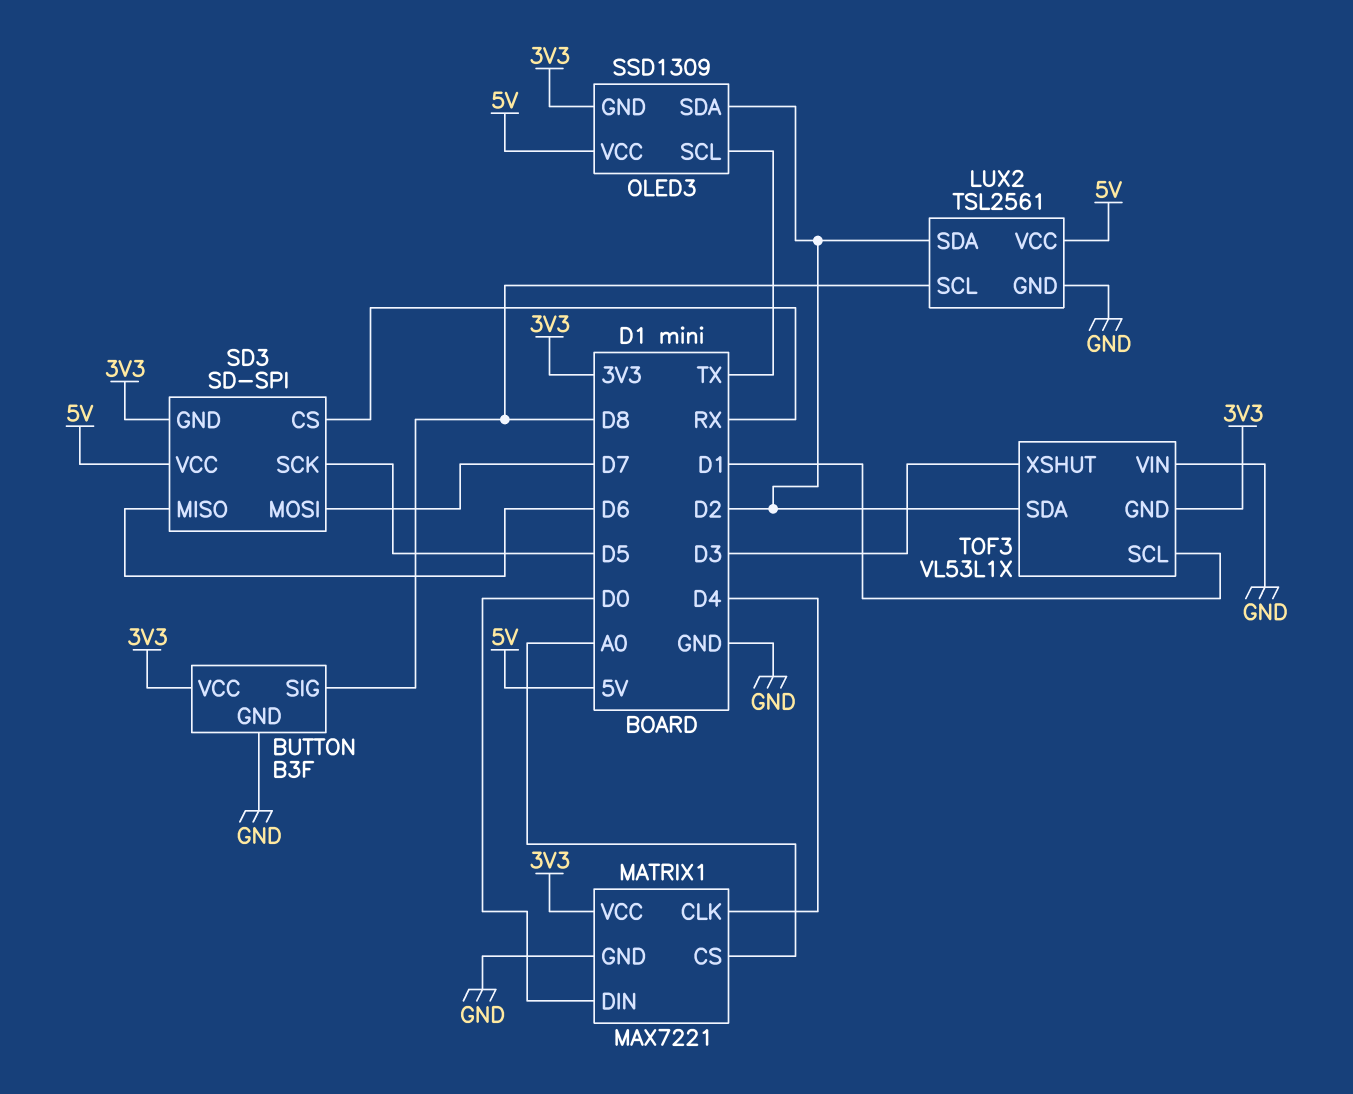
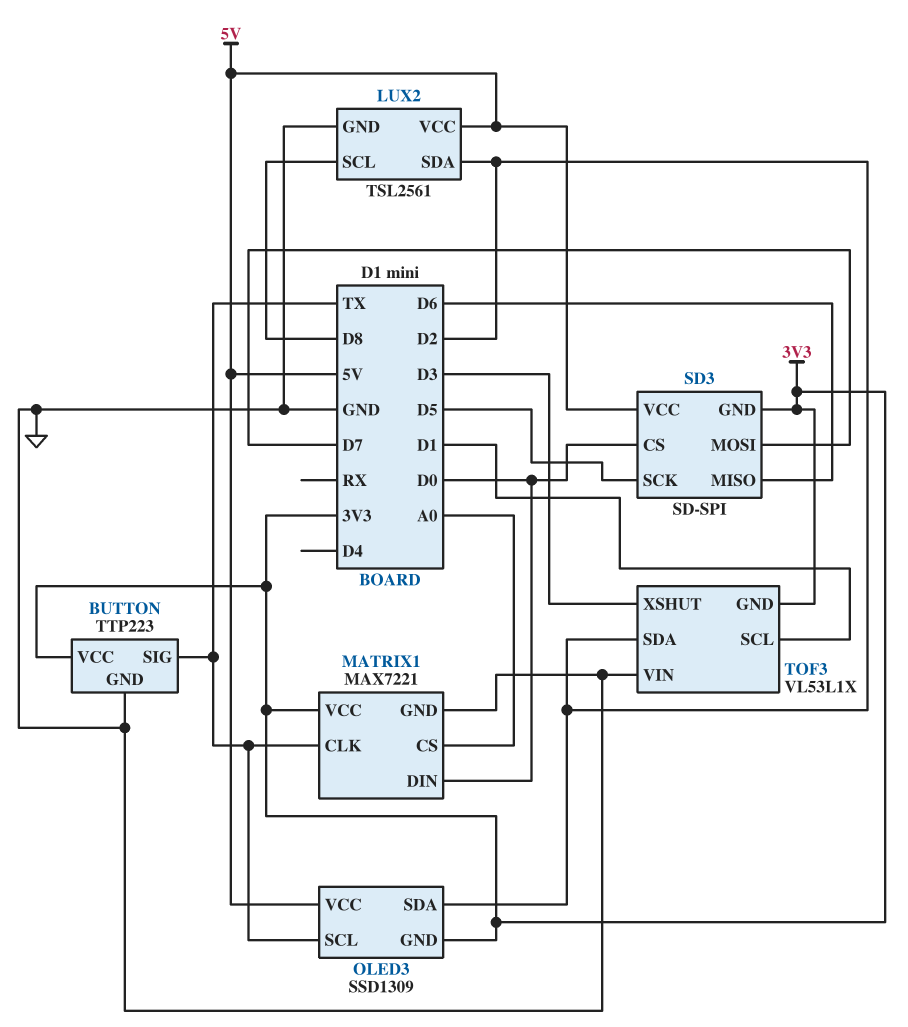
BUTTON: B3F -> TTP223
BUTTON pin SIG: D8 -> TX
MATRIX1 pin CLK: D4 -> TX
SD3 pin CS: RX -> D0

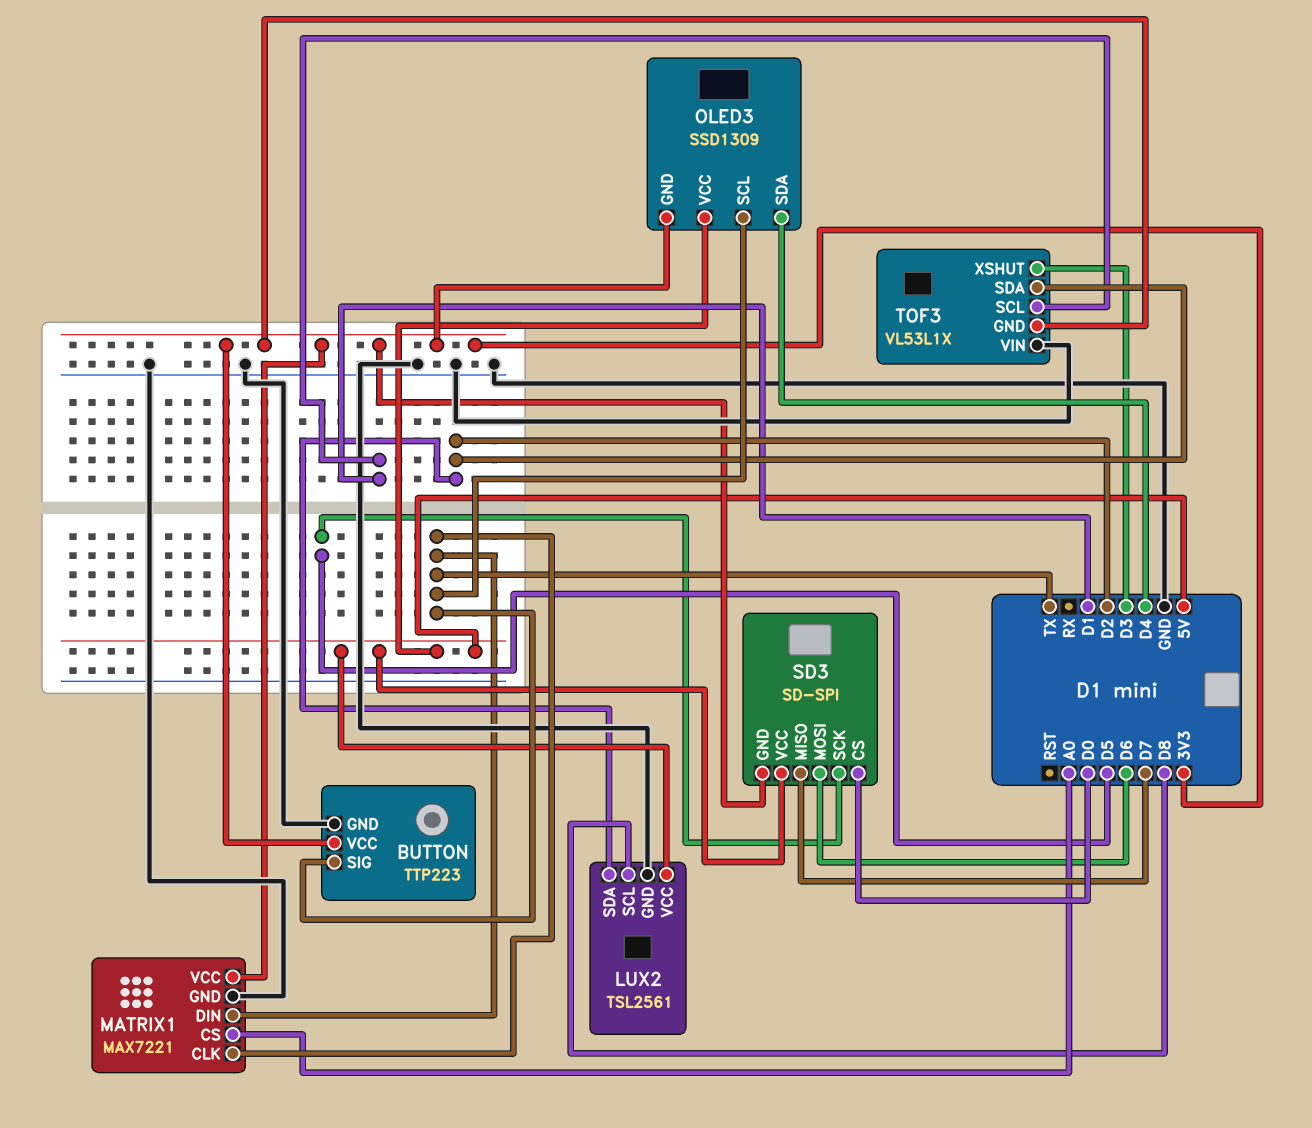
MATRIX1 pin DIN: D0 -> TX
OLED3 pin SDA: D2 -> D4
SD3 pin MISO: D6 -> D7
SD3 pin MOSI: D7 -> D6

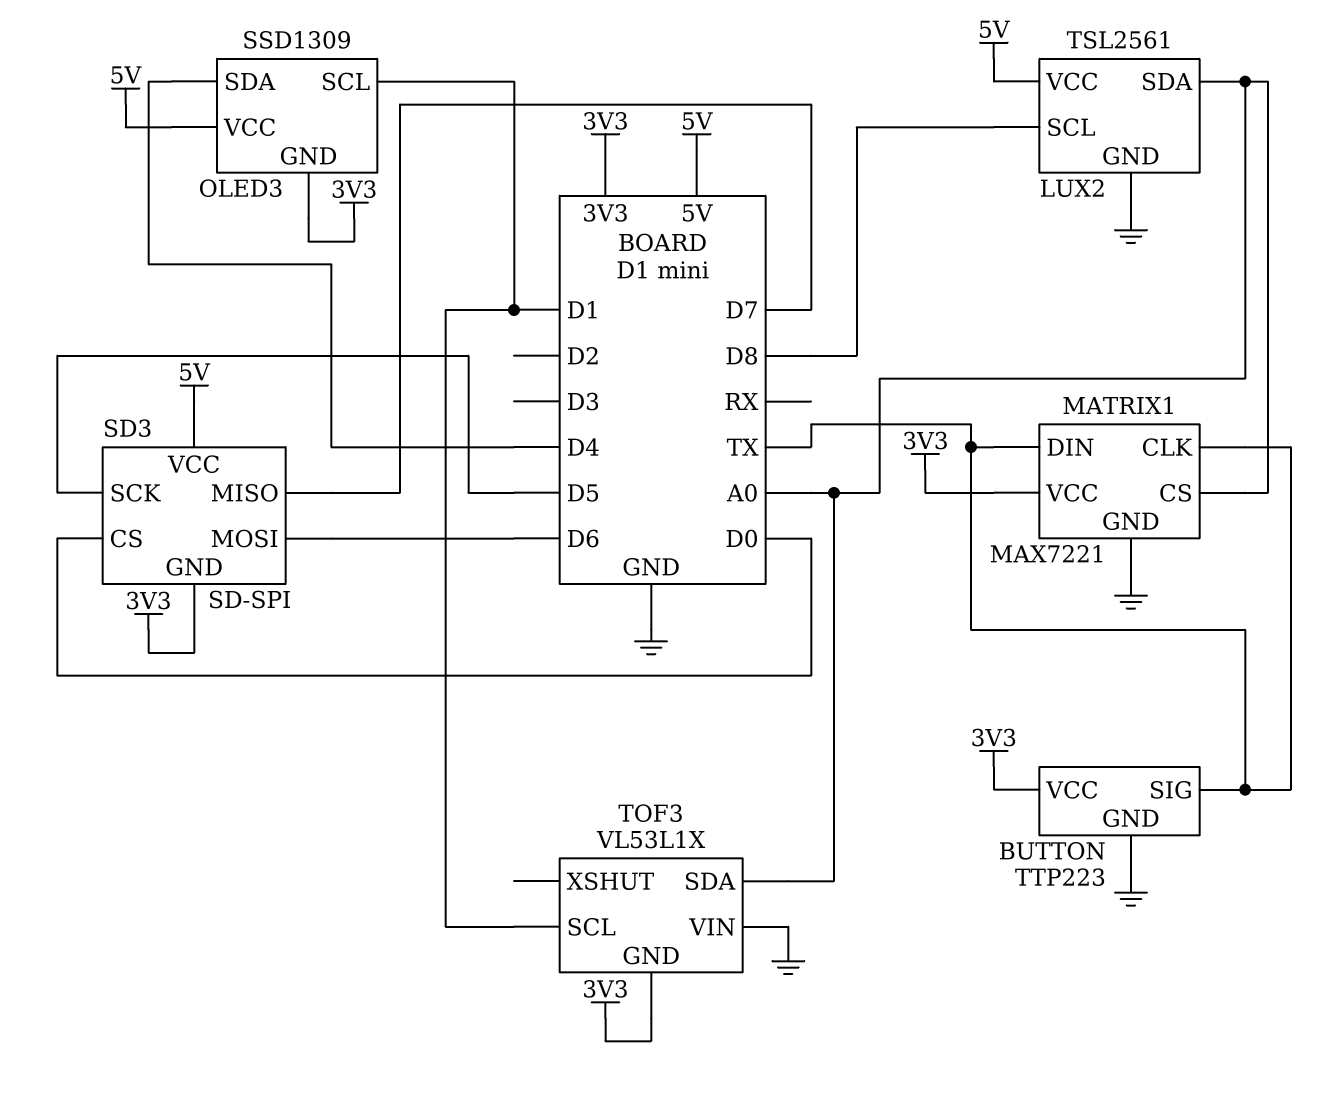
LUX2 pin SDA: D2 -> A0
OLED3 pin SCL: TX -> D1
TOF3 pin SDA: D2 -> A0
TOF3 pin XSHUT: D3 -> none

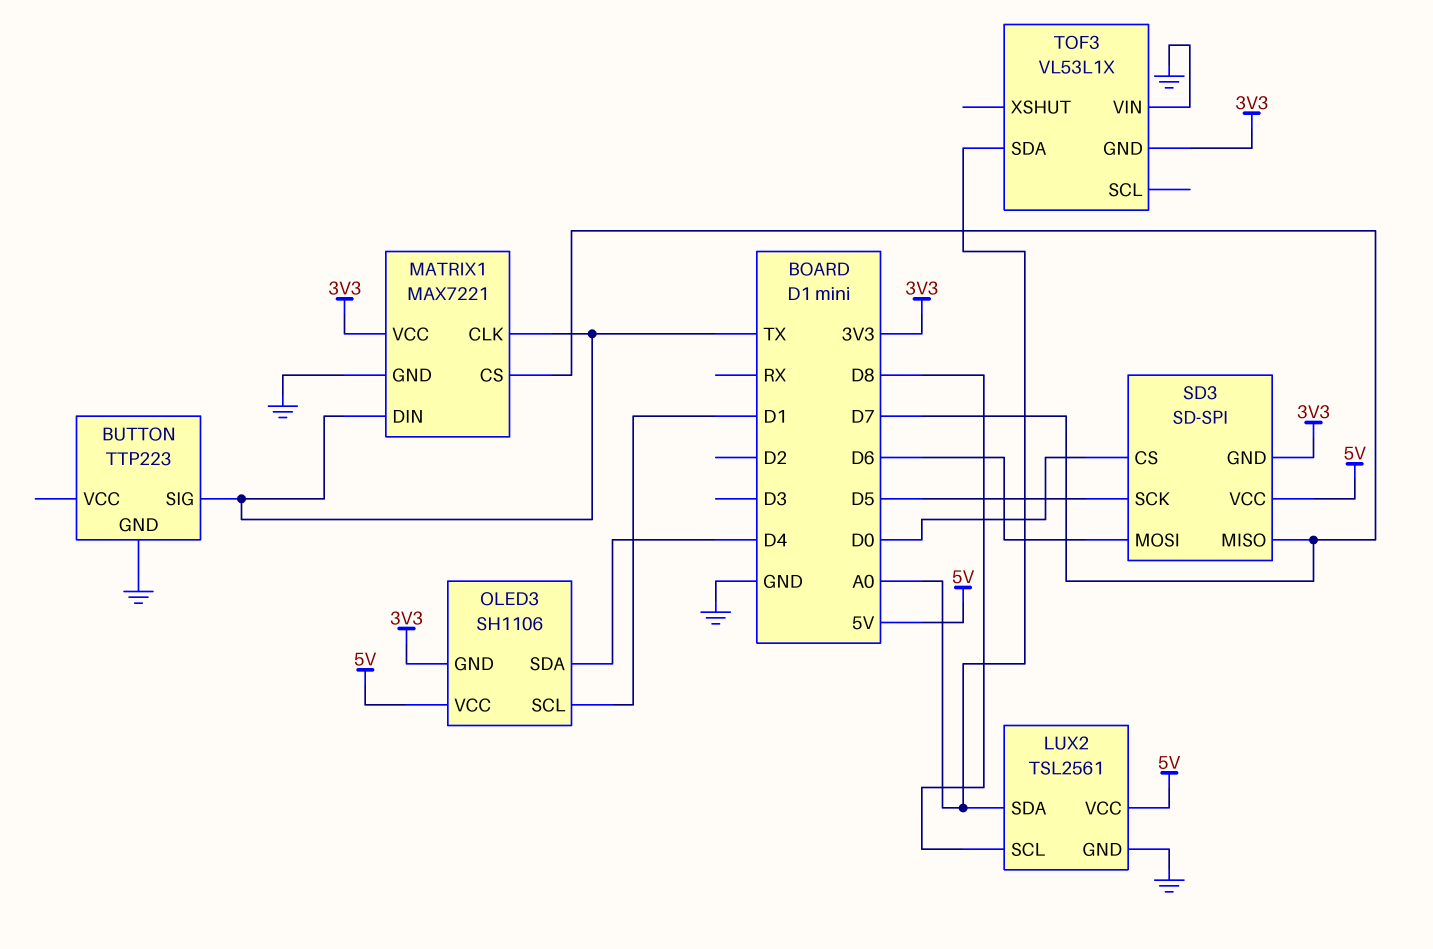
BUTTON pin VCC: 3V3 -> none
MATRIX1 pin CS: A0 -> D7
OLED3: SSD1309 -> SH1106
TOF3 pin SCL: D1 -> none

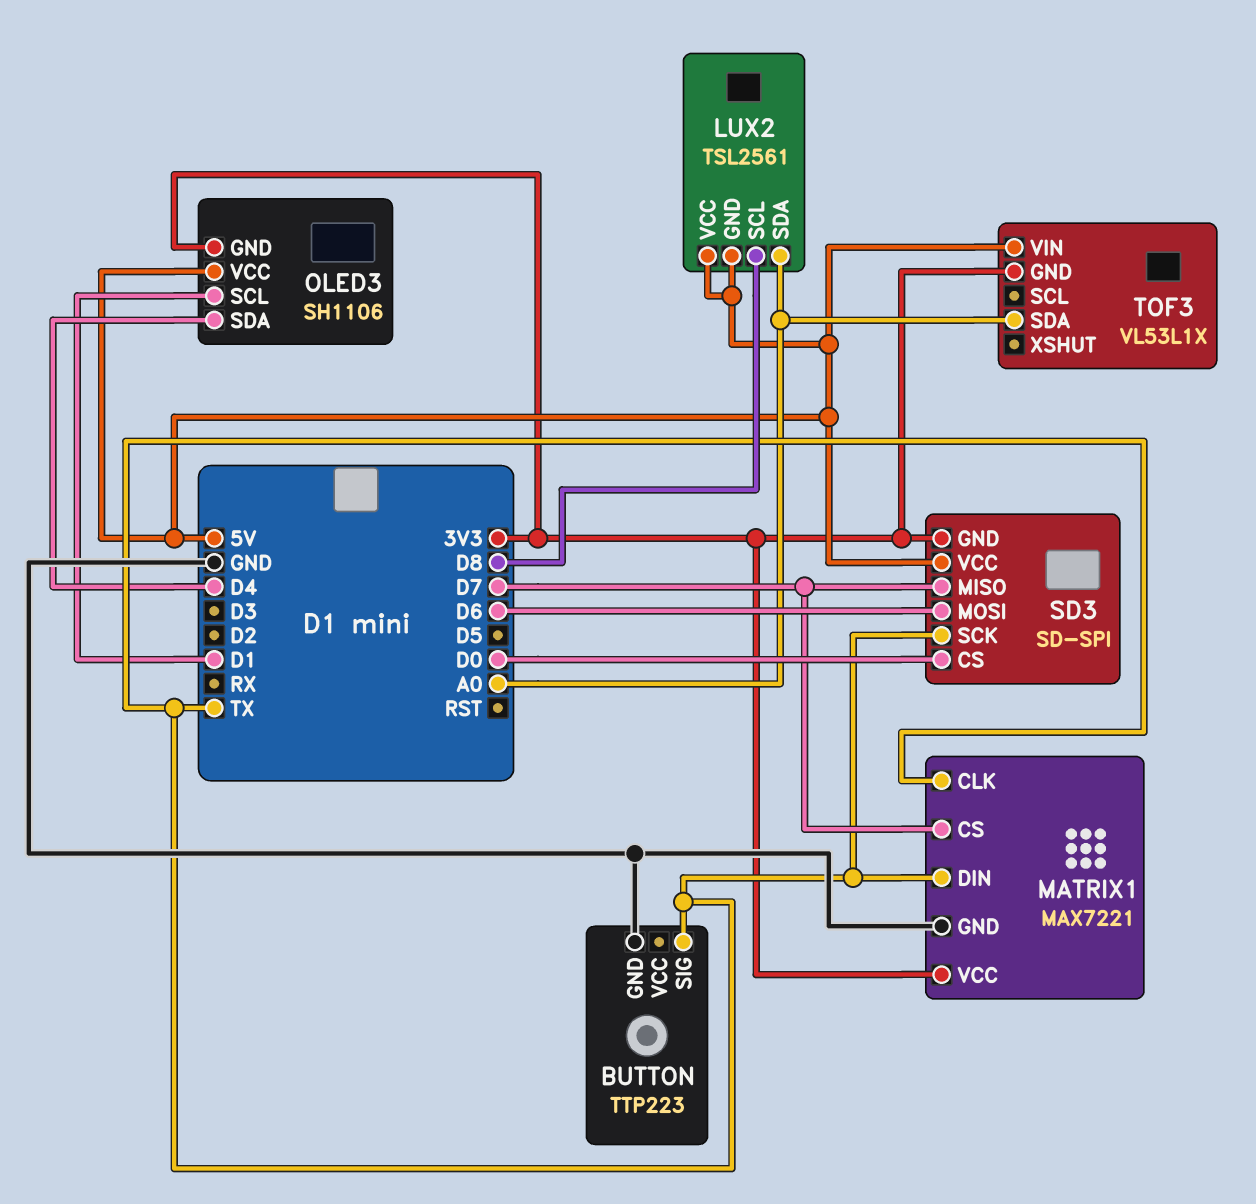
LUX2 pin GND: GND -> 5V
SD3 pin SCK: D5 -> TX
TOF3 pin VIN: GND -> 5V

